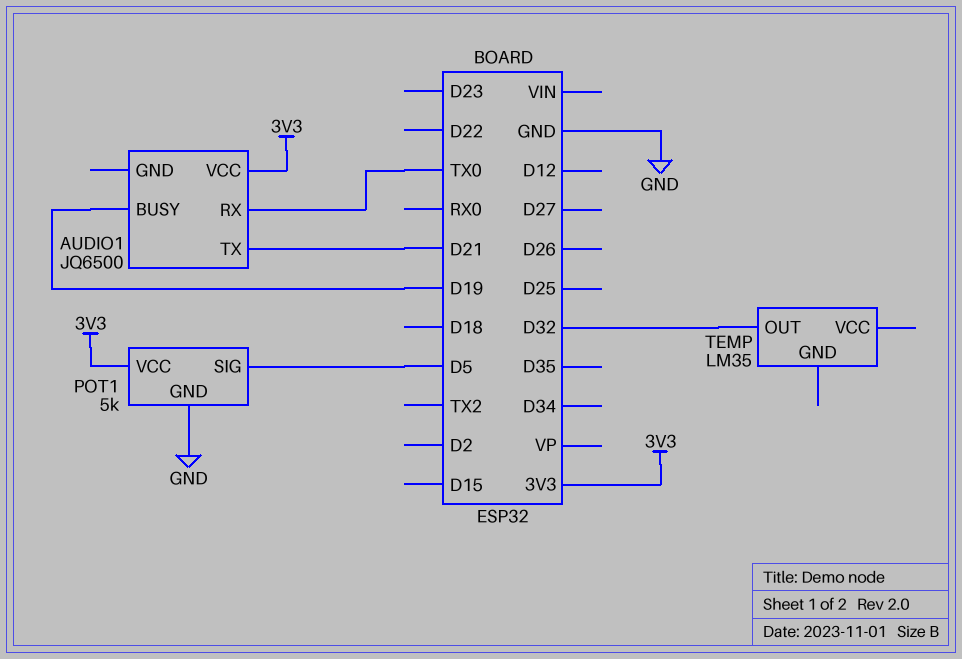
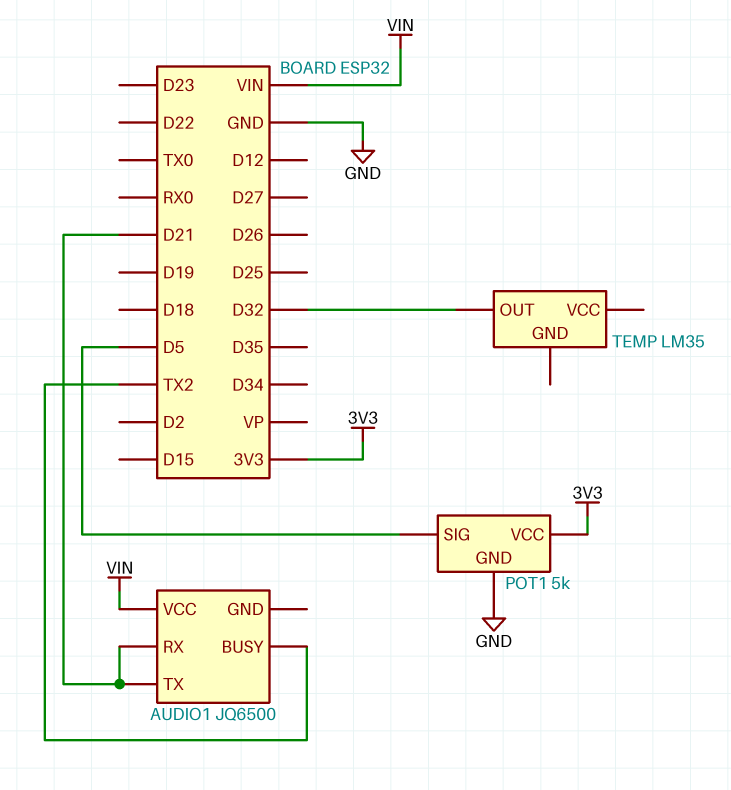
AUDIO1 pin BUSY: D19 -> TX2
AUDIO1 pin RX: TX0 -> D21
AUDIO1 pin VCC: 3V3 -> VIN

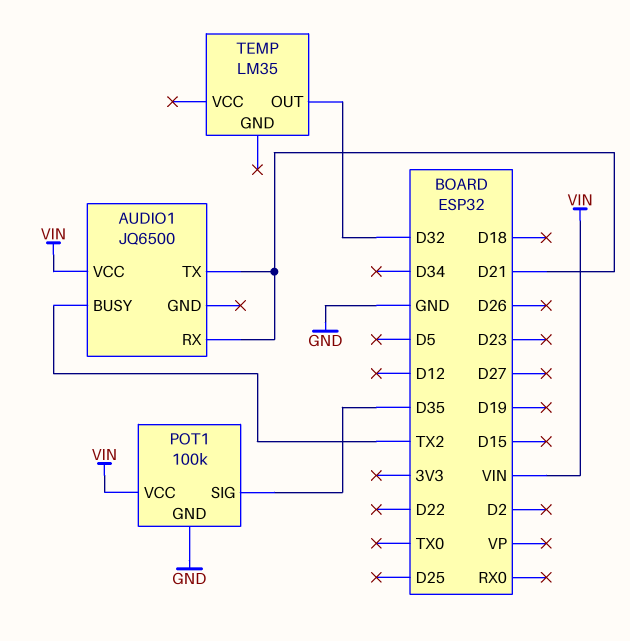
POT1: 5k -> 100k
POT1 pin SIG: D5 -> D35
POT1 pin VCC: 3V3 -> VIN

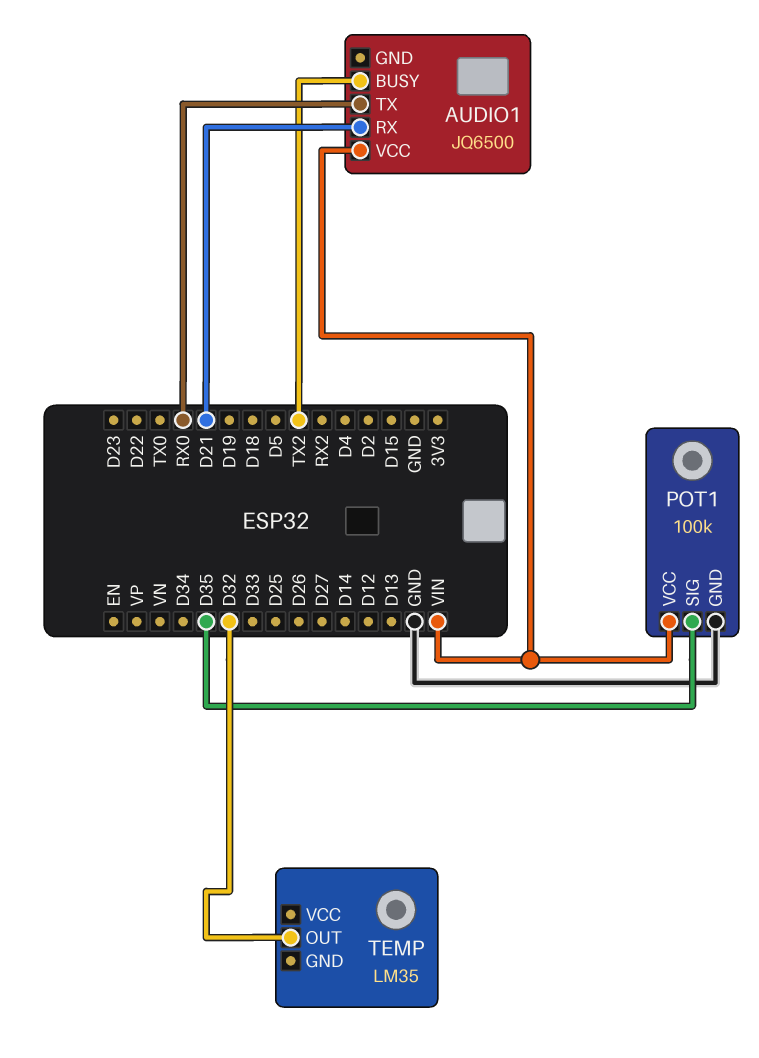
AUDIO1 pin TX: D21 -> RX0

